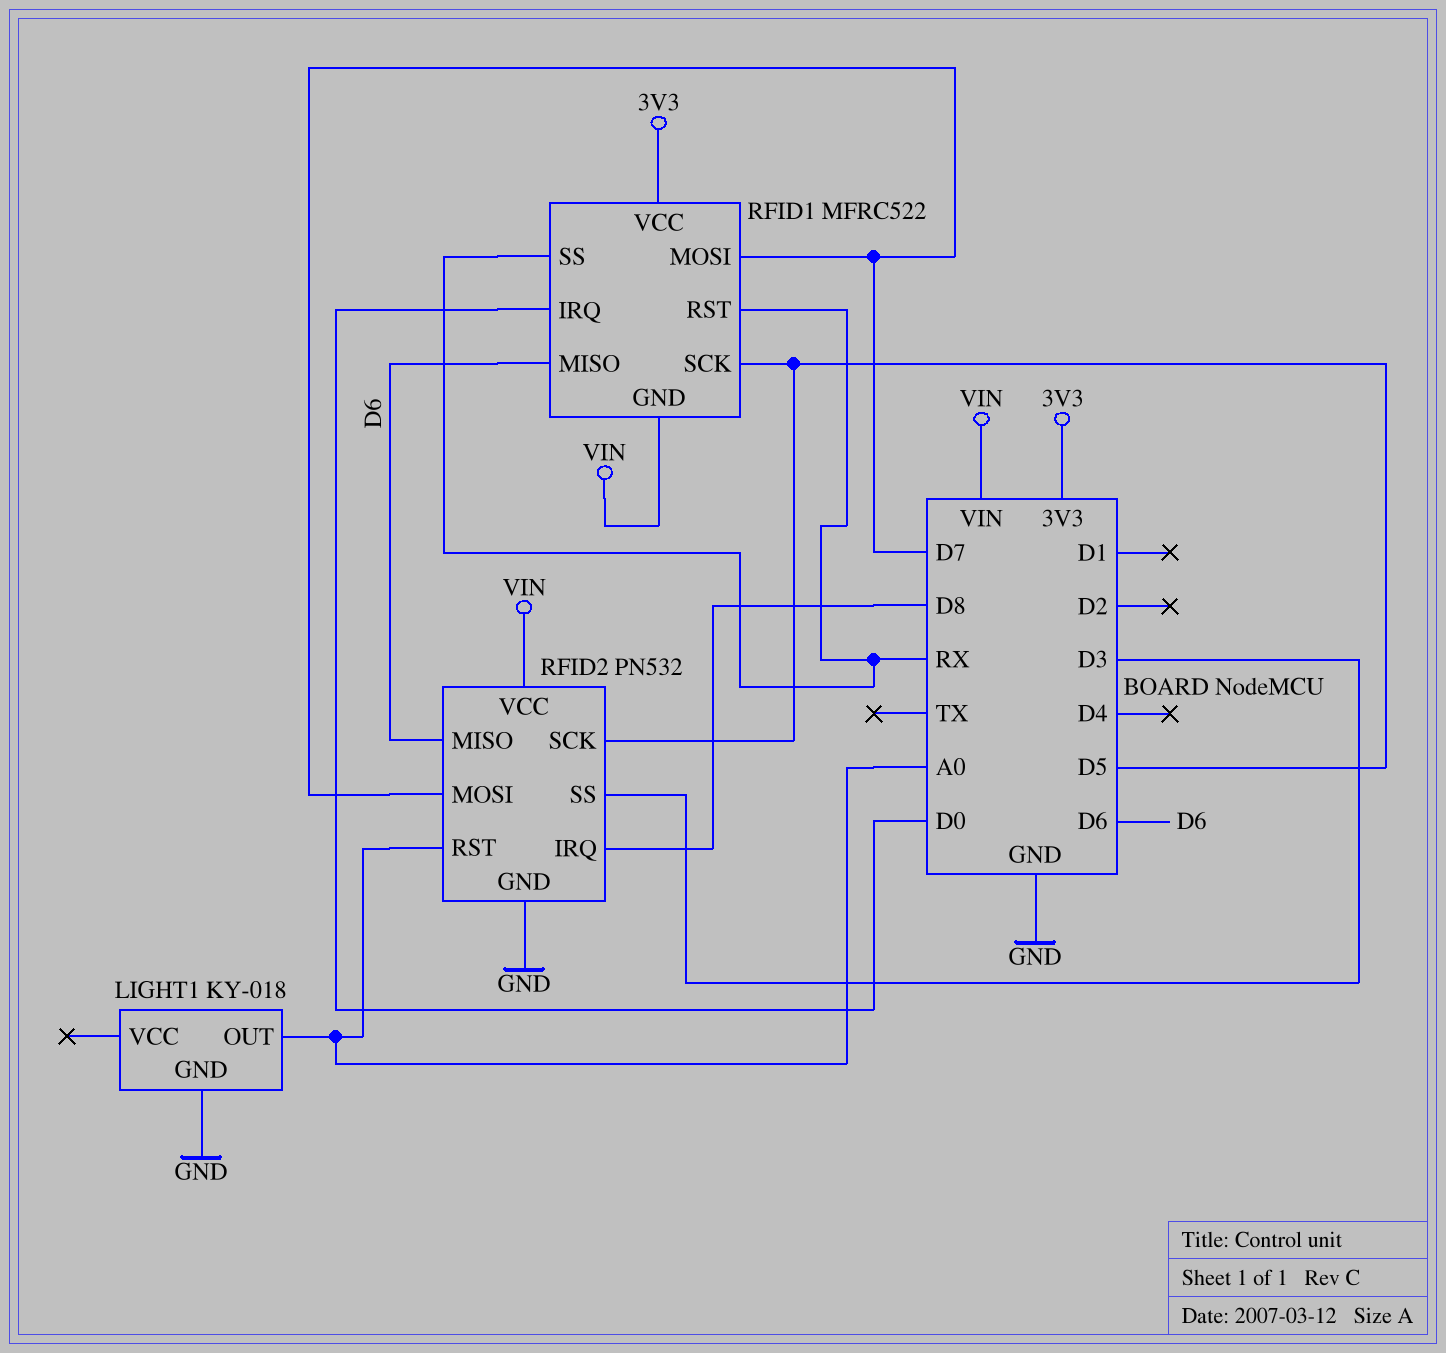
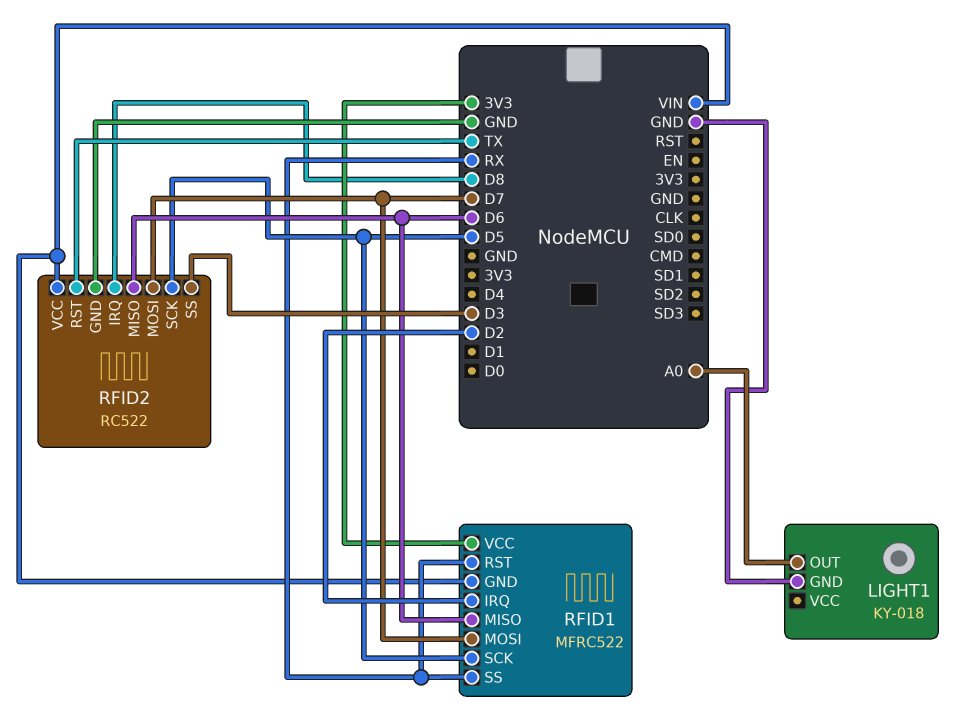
RFID1 pin IRQ: D0 -> D2
RFID2: PN532 -> RC522
RFID2 pin RST: A0 -> TX

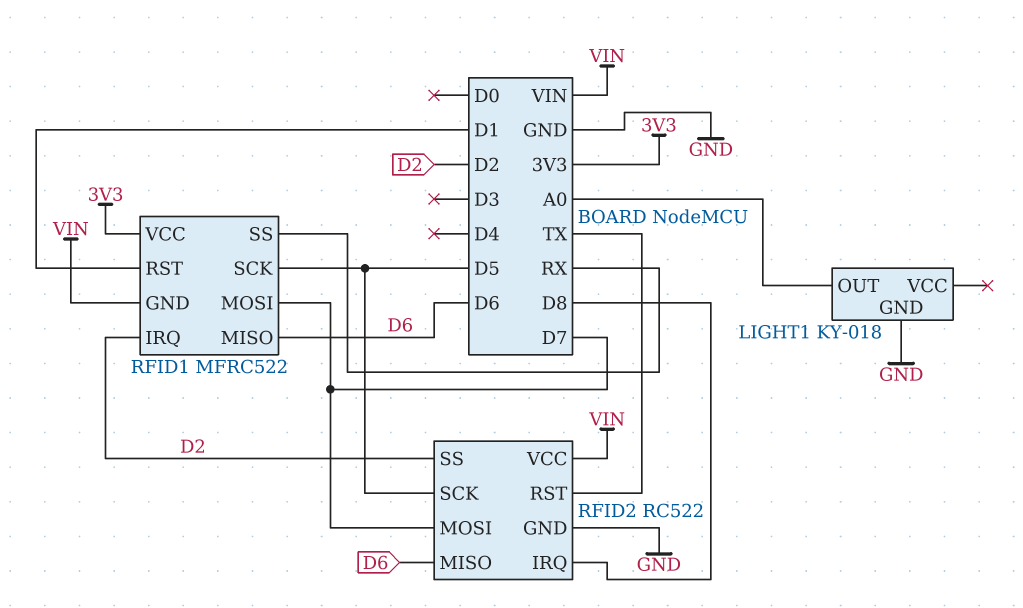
RFID1 pin RST: RX -> D1
RFID2 pin SS: D3 -> D2

